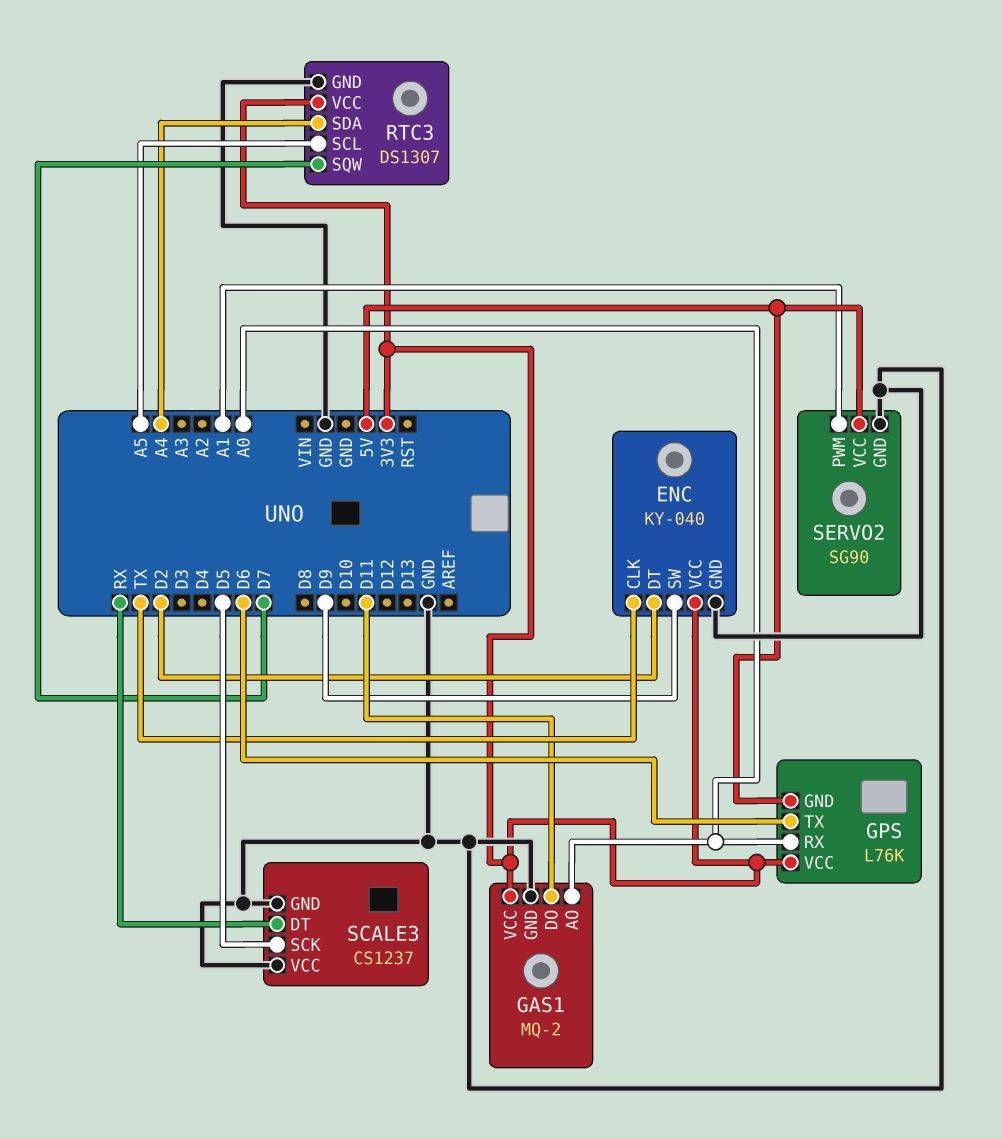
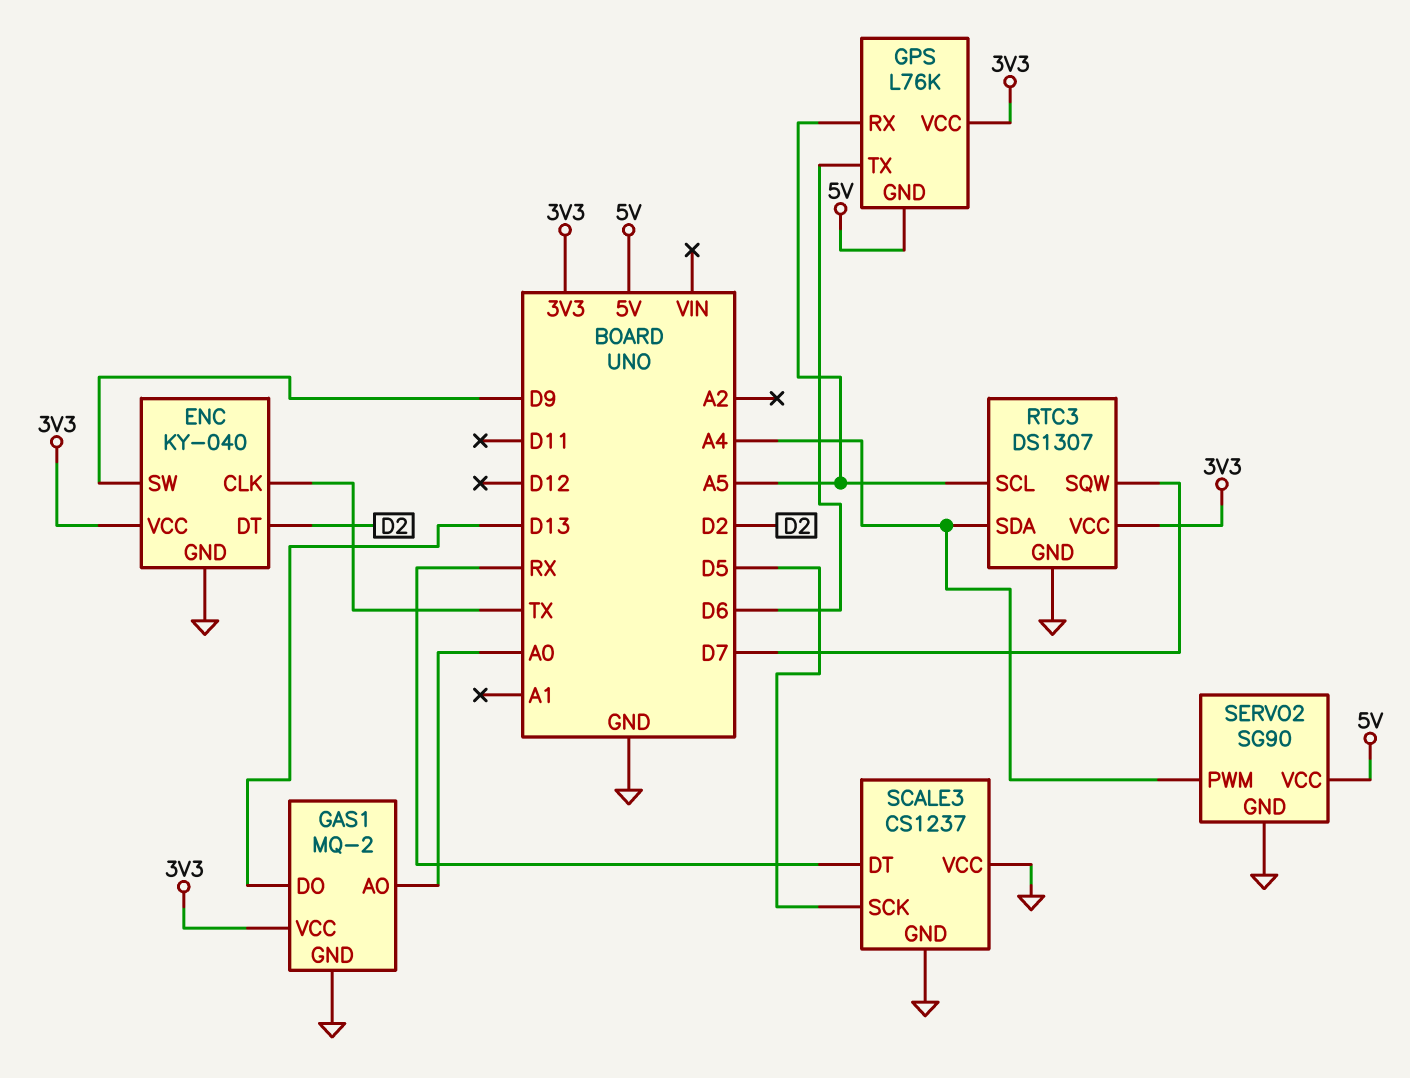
GAS1 pin DO: D11 -> D13
GPS pin RX: A0 -> A5
SERVO2 pin PWM: A1 -> A4

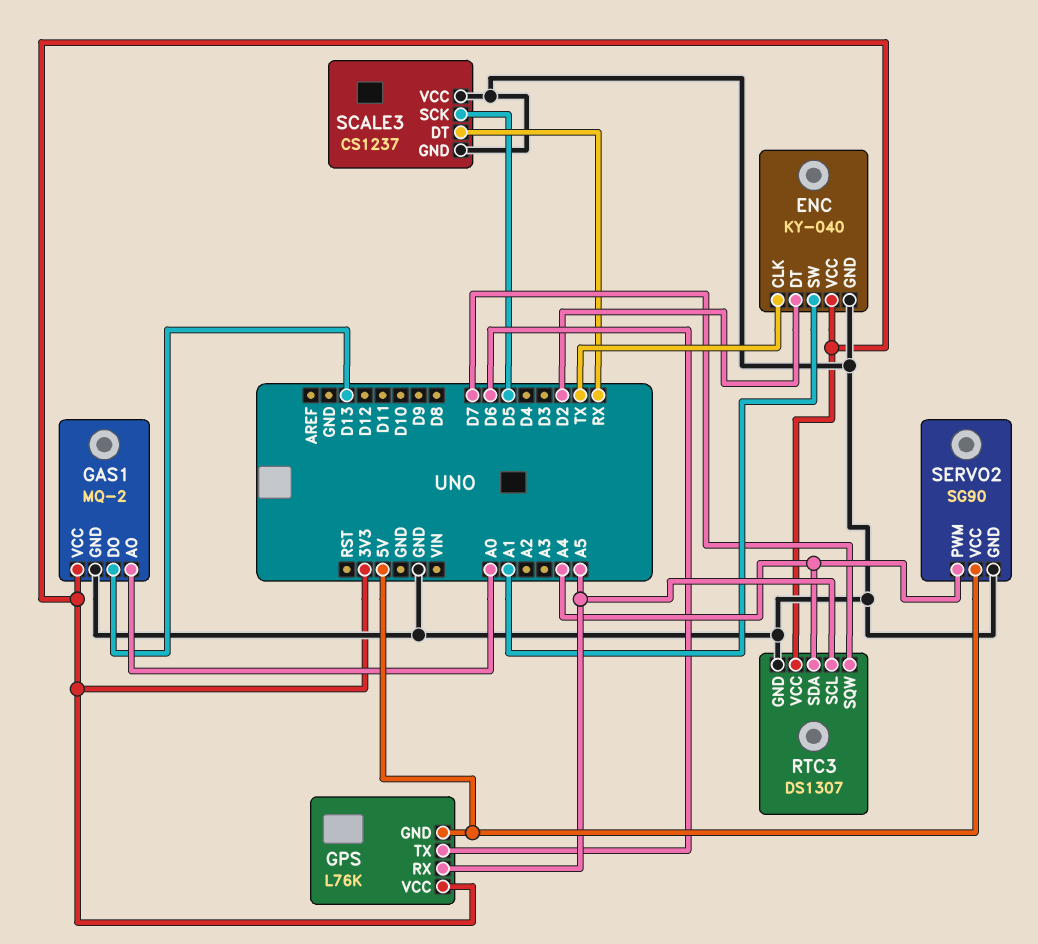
ENC pin SW: D9 -> A1

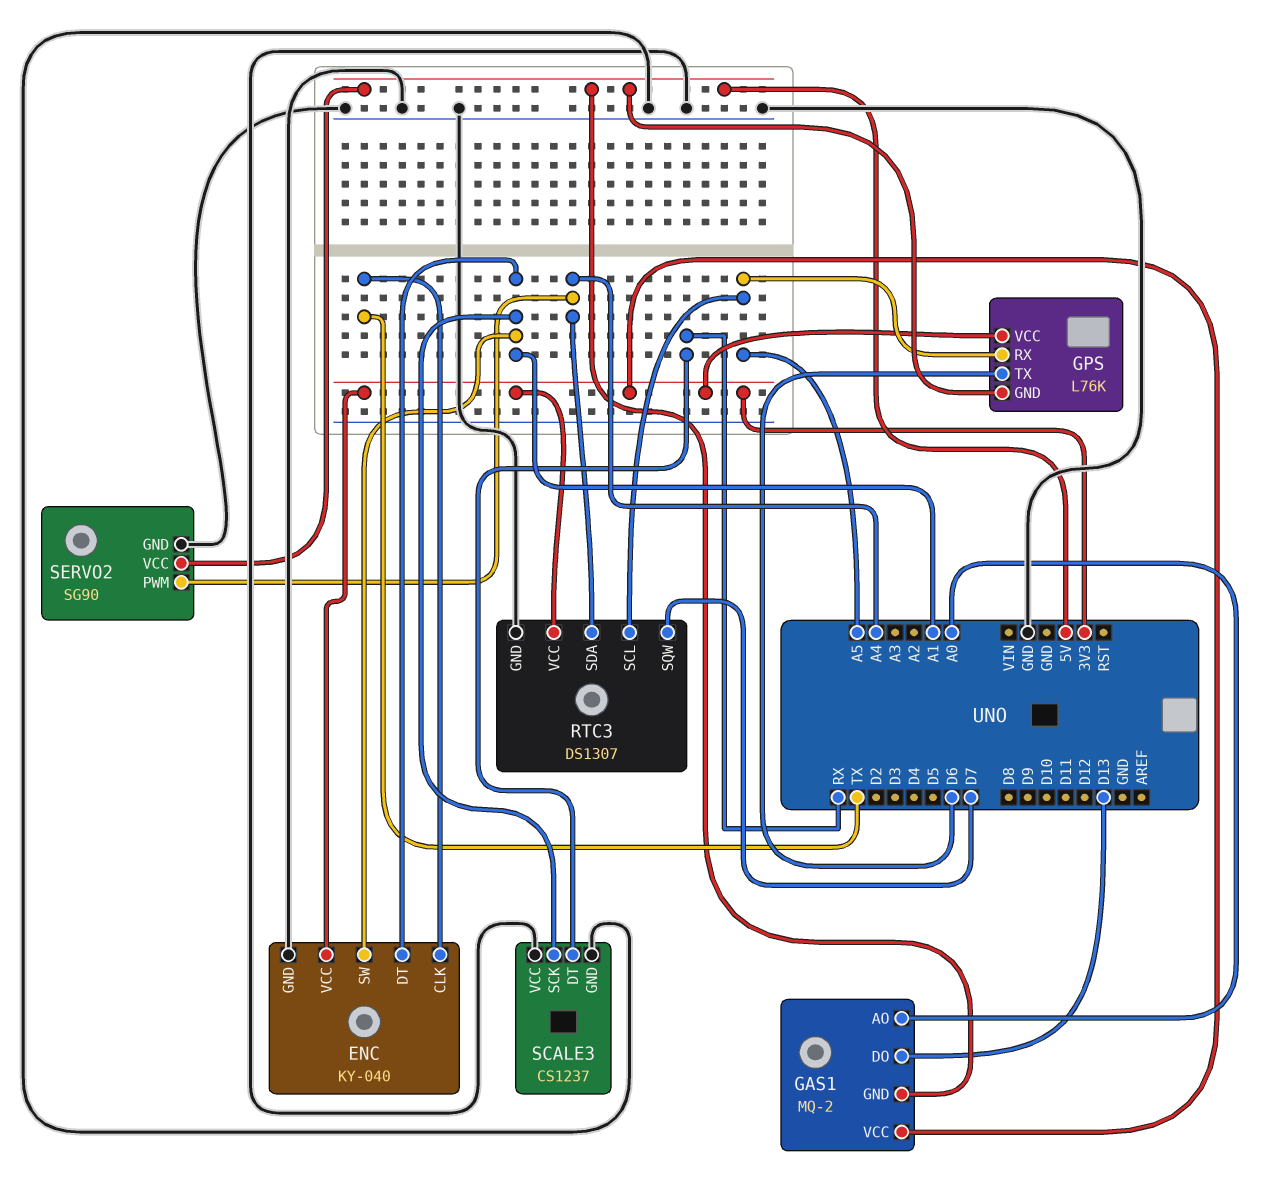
ENC pin DT: D2 -> A1
GAS1 pin GND: GND -> 5V
SCALE3 pin SCK: D5 -> A1

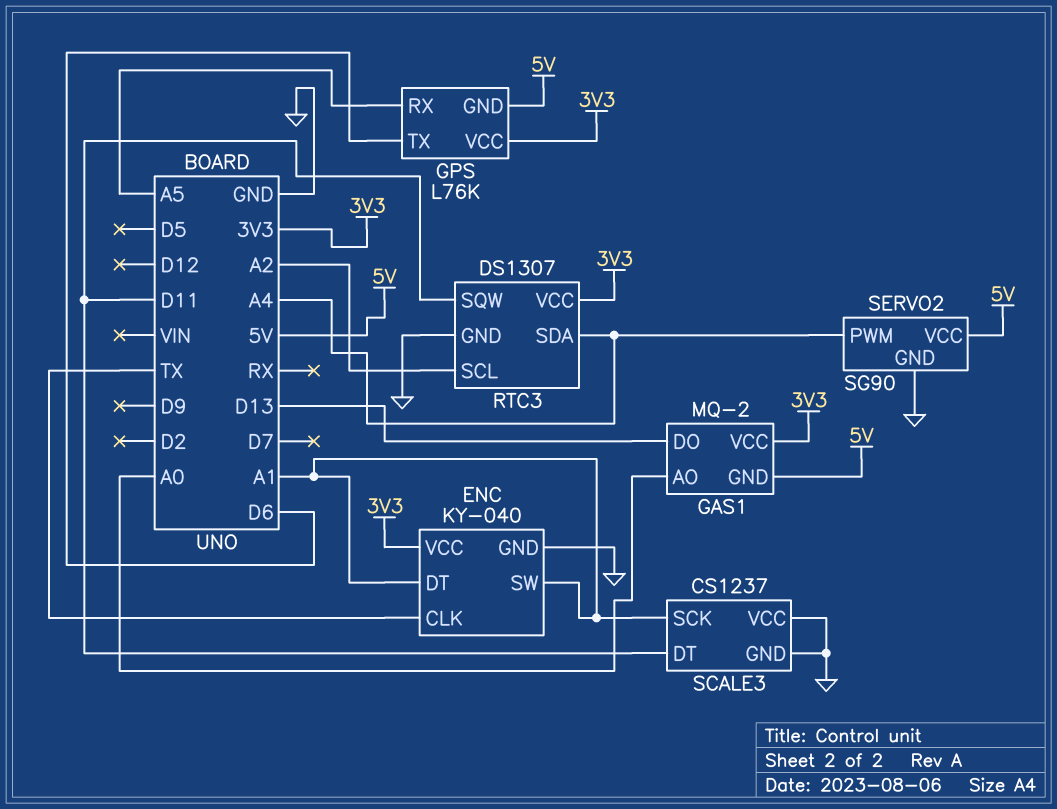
RTC3 pin SCL: A5 -> A2
RTC3 pin SQW: D7 -> D11
SCALE3 pin DT: RX -> D11

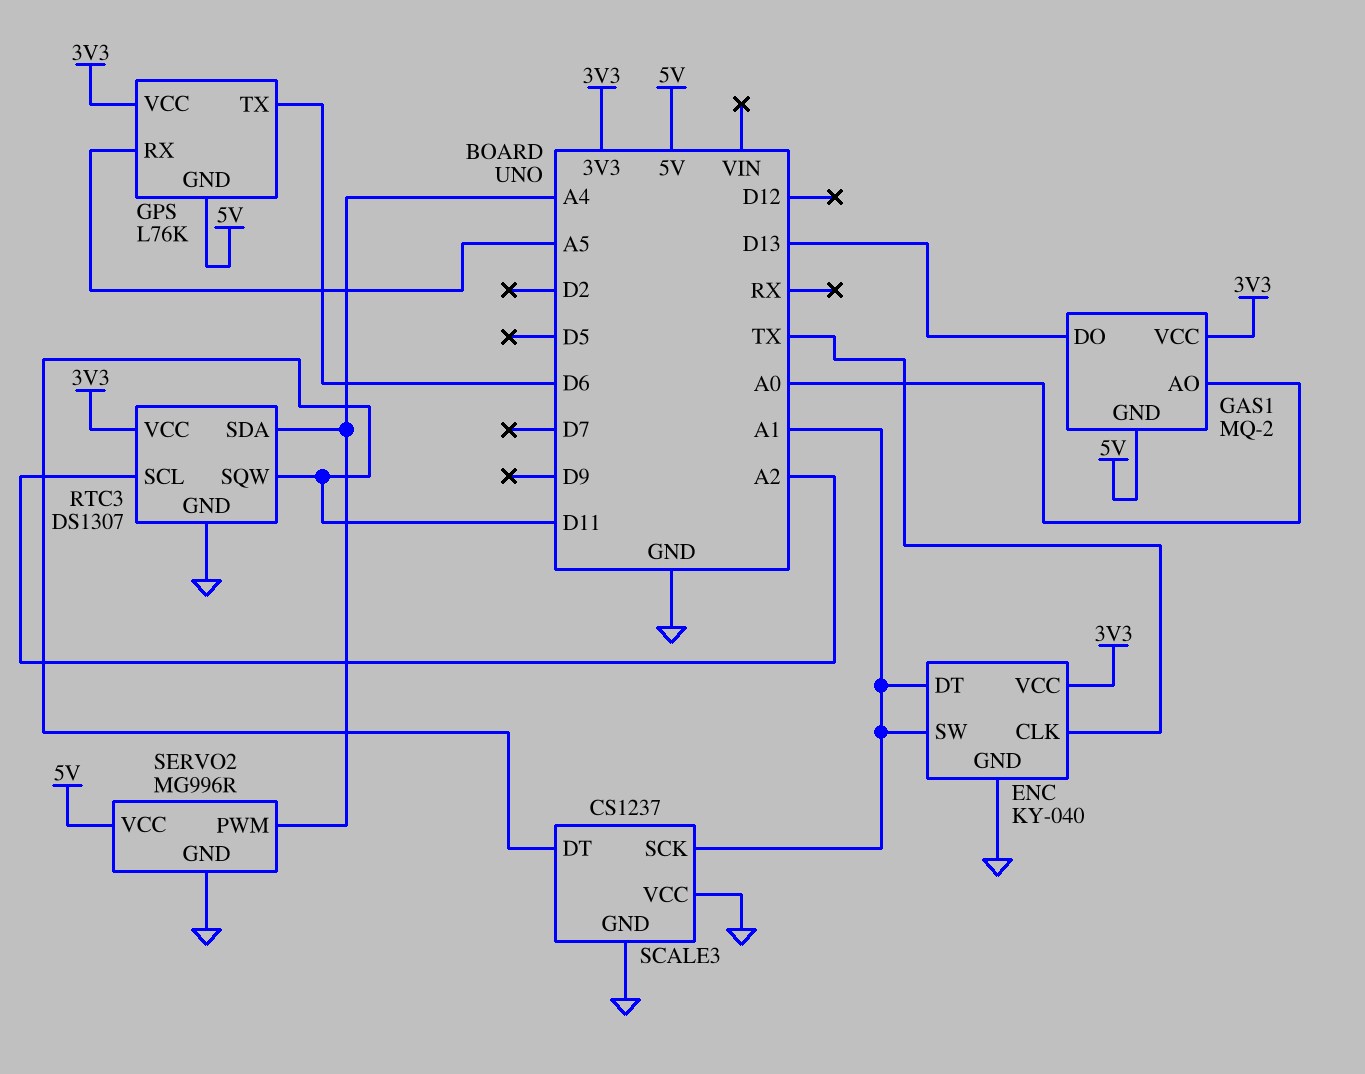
SERVO2: SG90 -> MG996R

